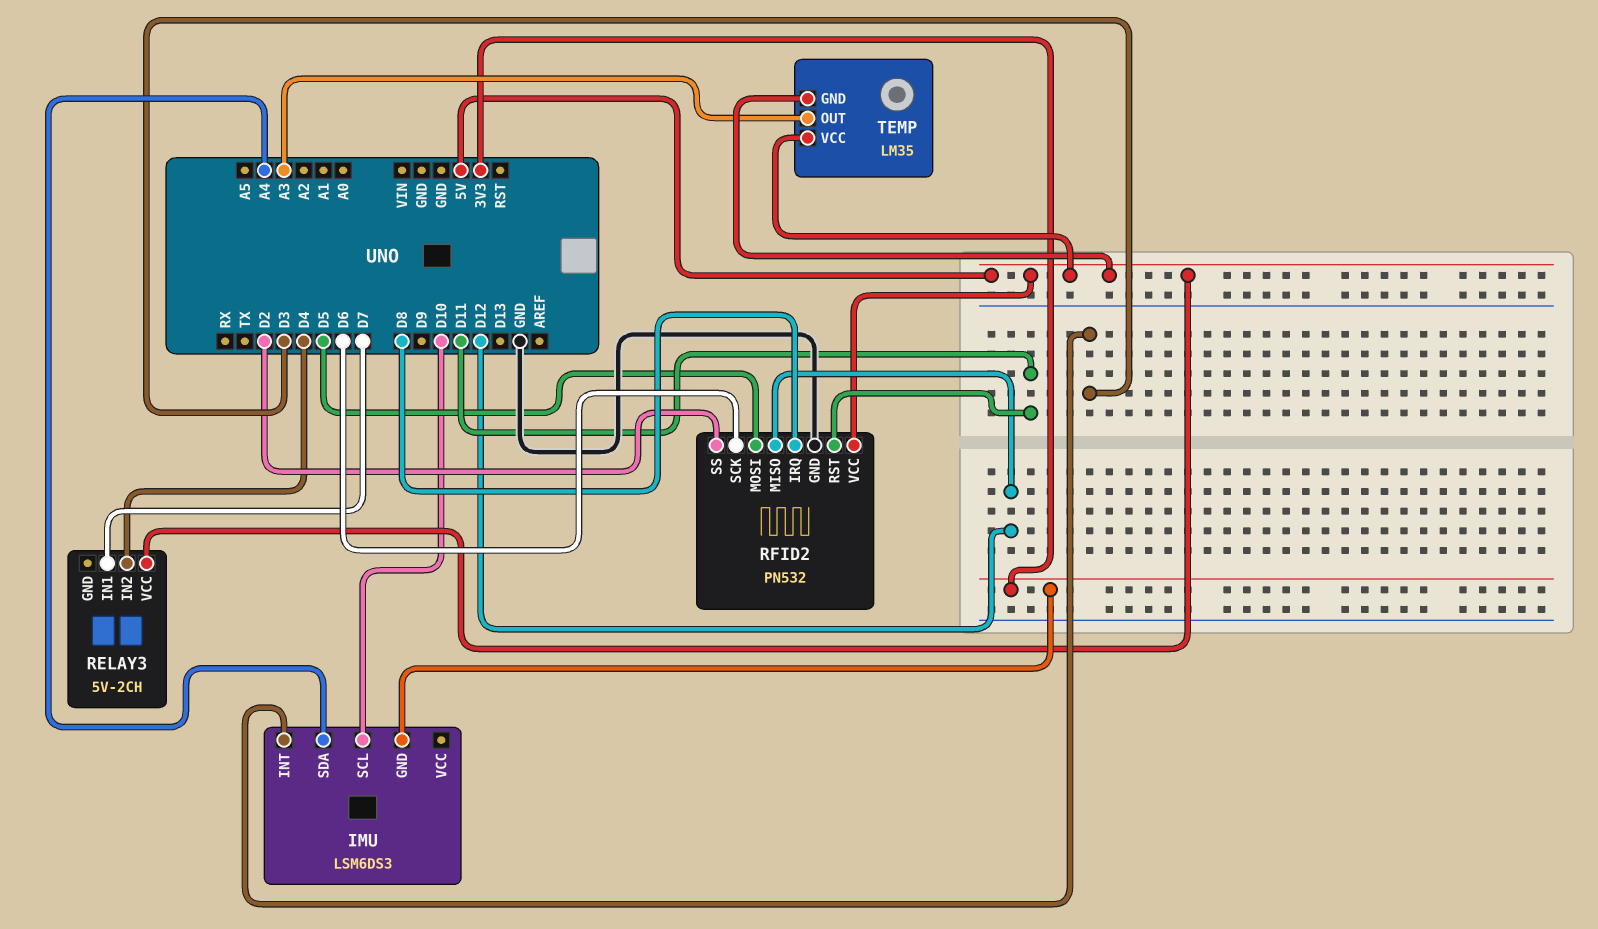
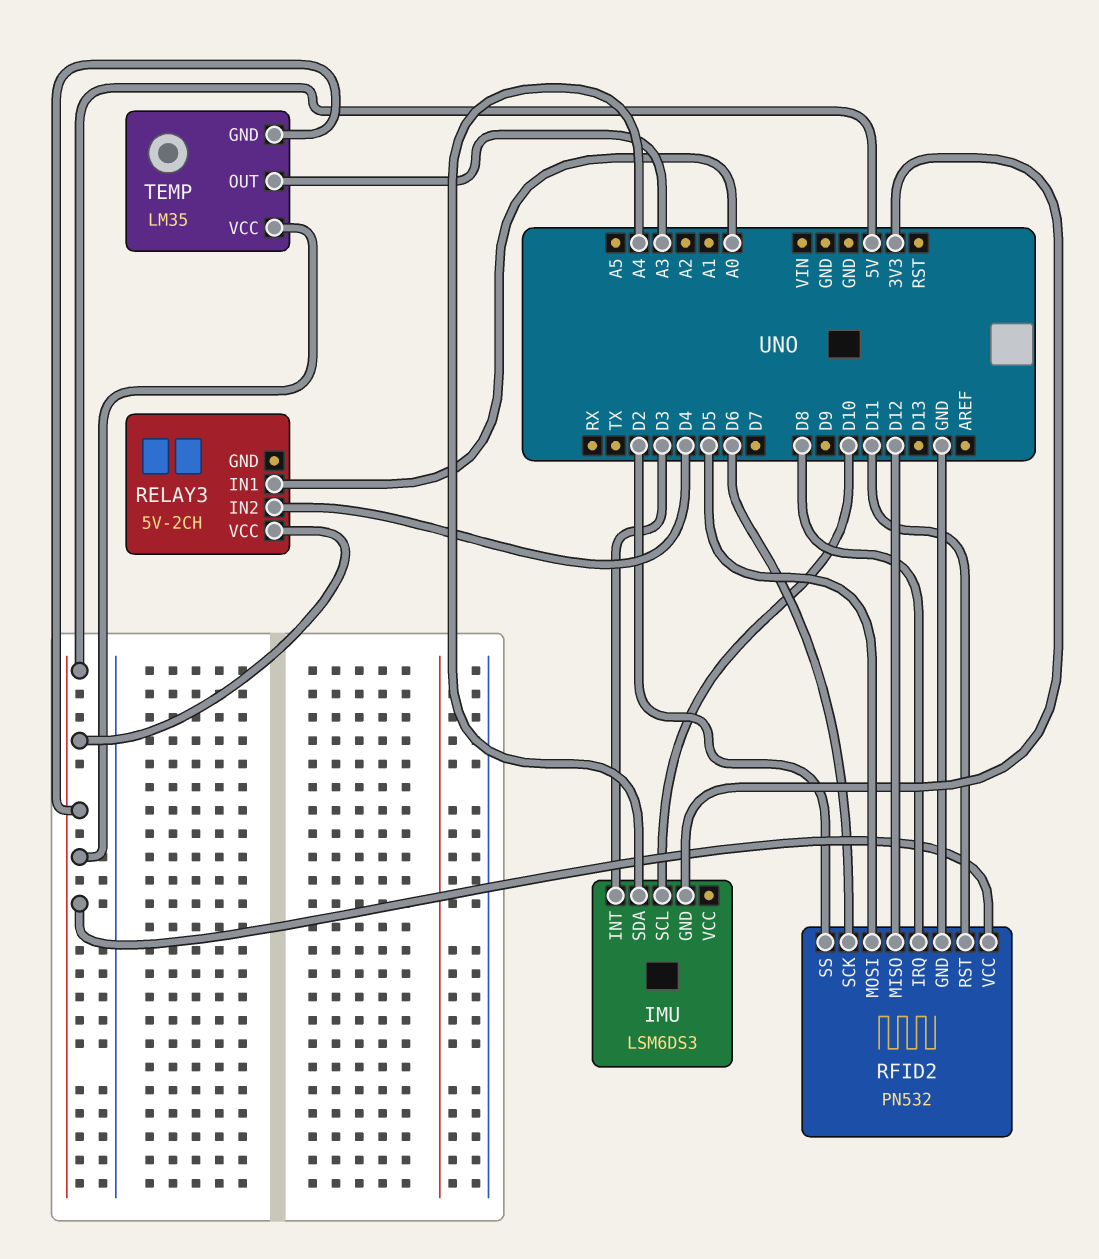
RELAY3 pin IN1: D7 -> A0

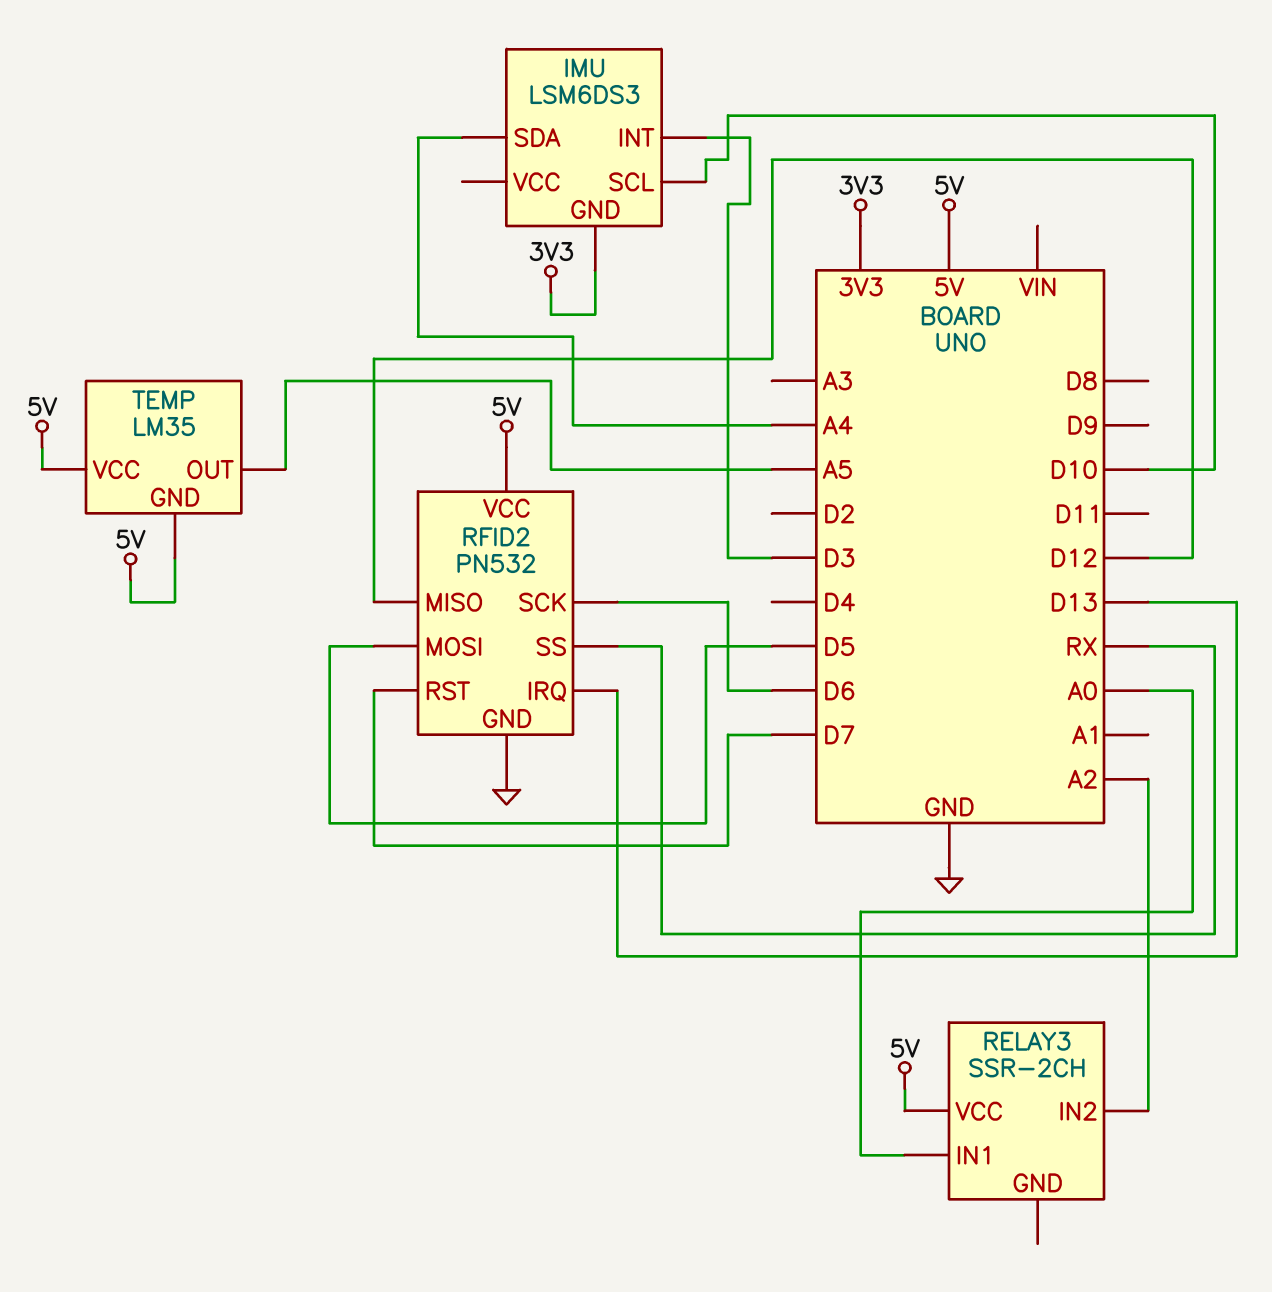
RELAY3: 5V-2CH -> SSR-2CH
RELAY3 pin IN2: D4 -> A2
RFID2 pin IRQ: D8 -> D13
RFID2 pin RST: D11 -> D7
RFID2 pin SS: D2 -> RX
TEMP pin OUT: A3 -> A5

